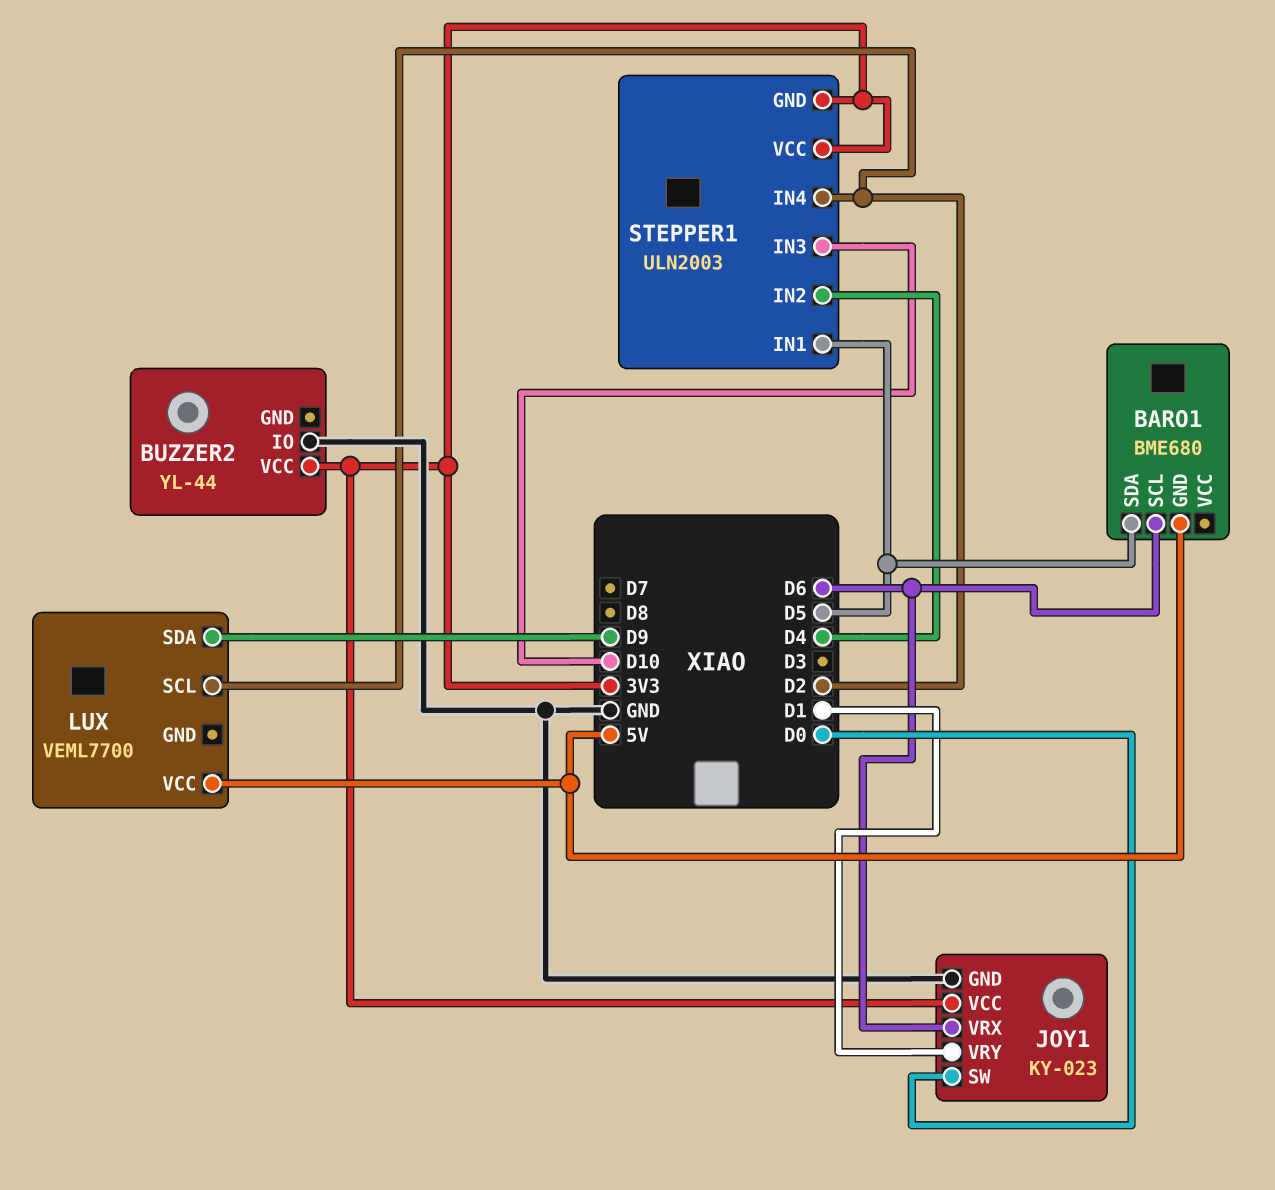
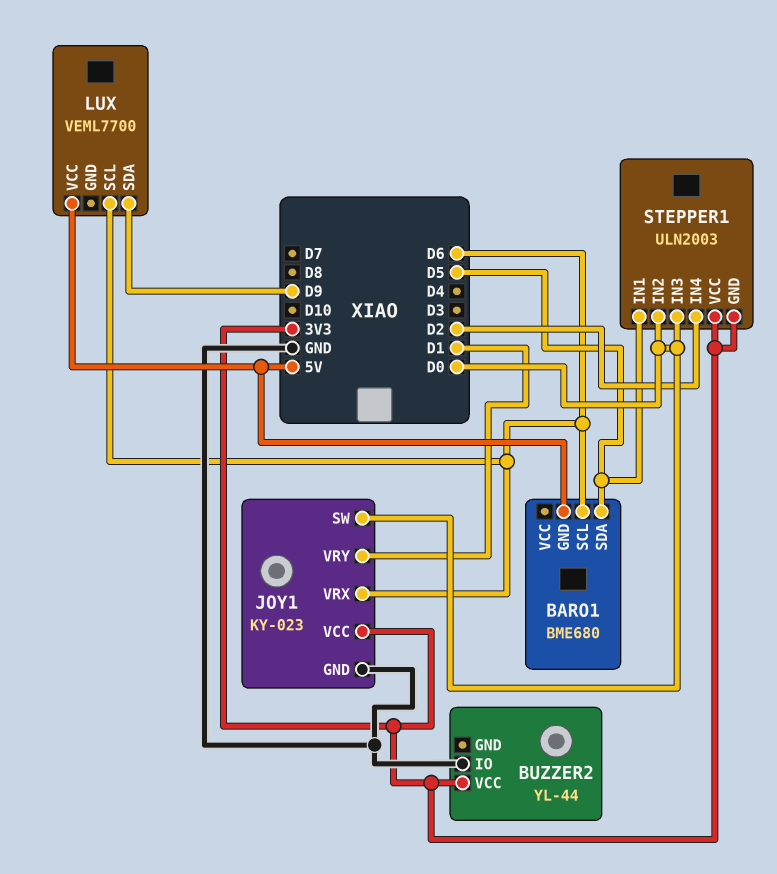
LUX pin SCL: D2 -> D6
STEPPER1 pin IN2: D4 -> D0
STEPPER1 pin IN3: D10 -> D0

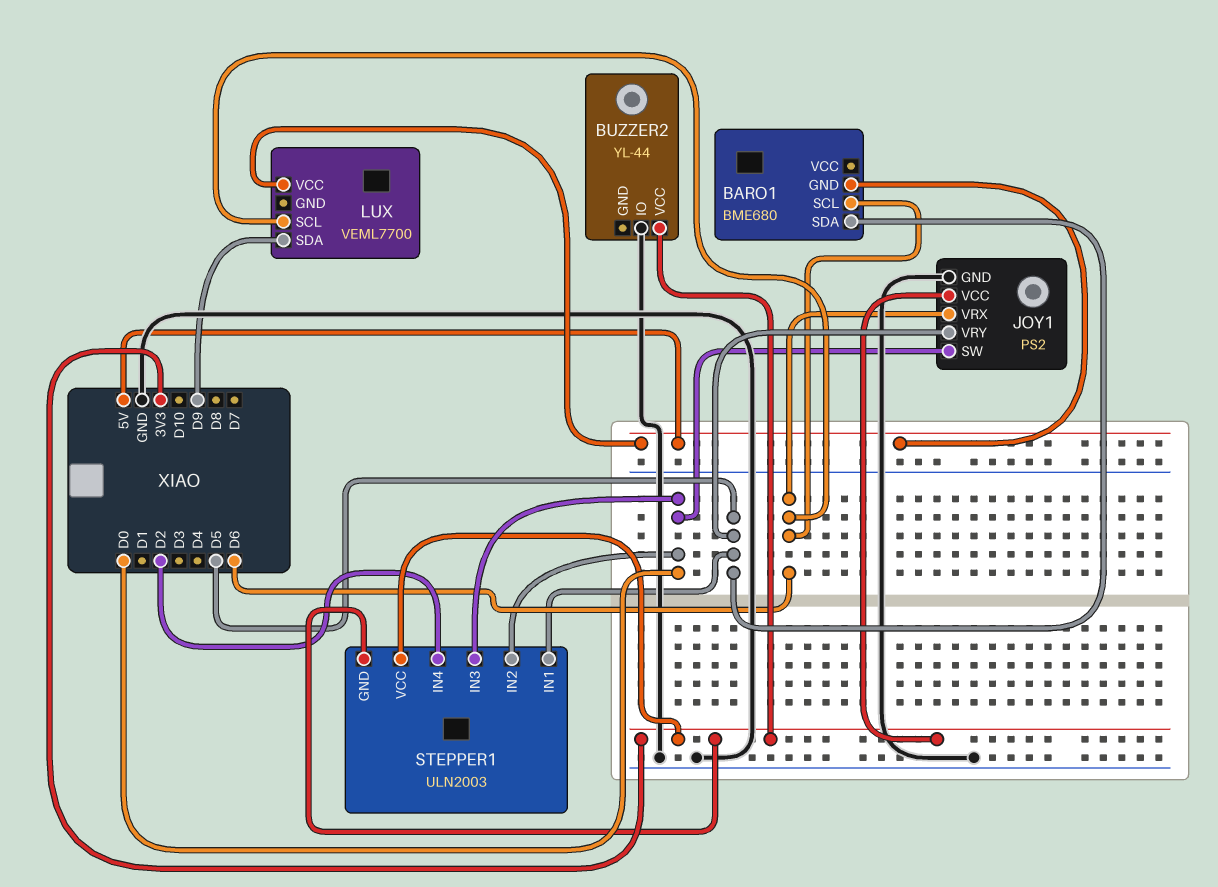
JOY1: KY-023 -> PS2
JOY1 pin VRY: D1 -> D5

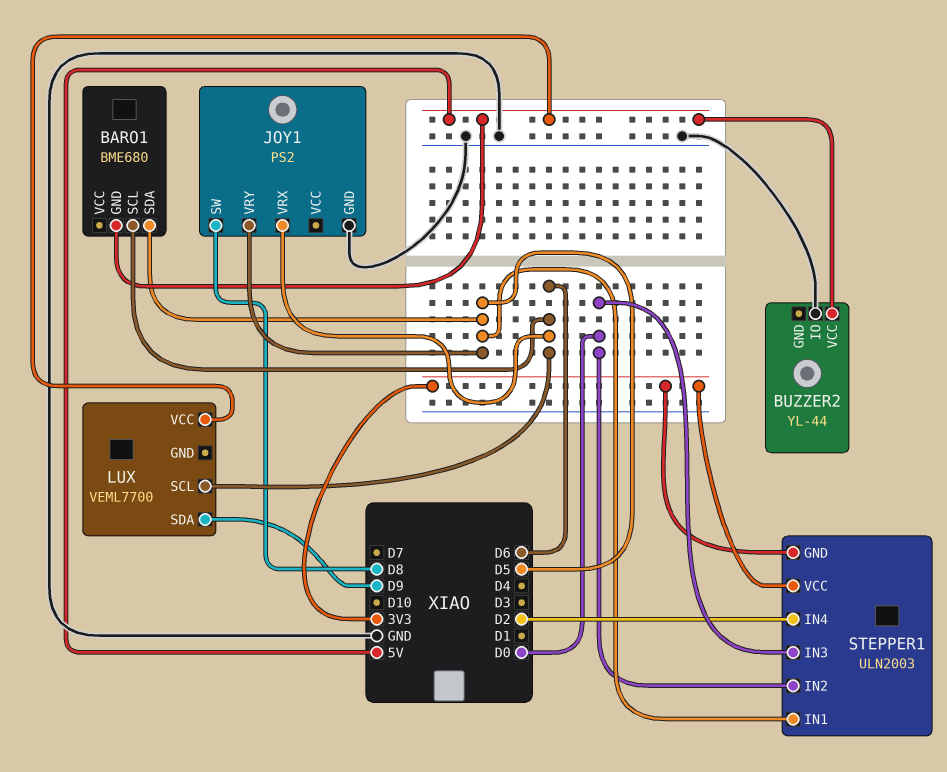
BUZZER2 pin VCC: 3V3 -> 5V
JOY1 pin SW: D0 -> D8
JOY1 pin VCC: 3V3 -> none

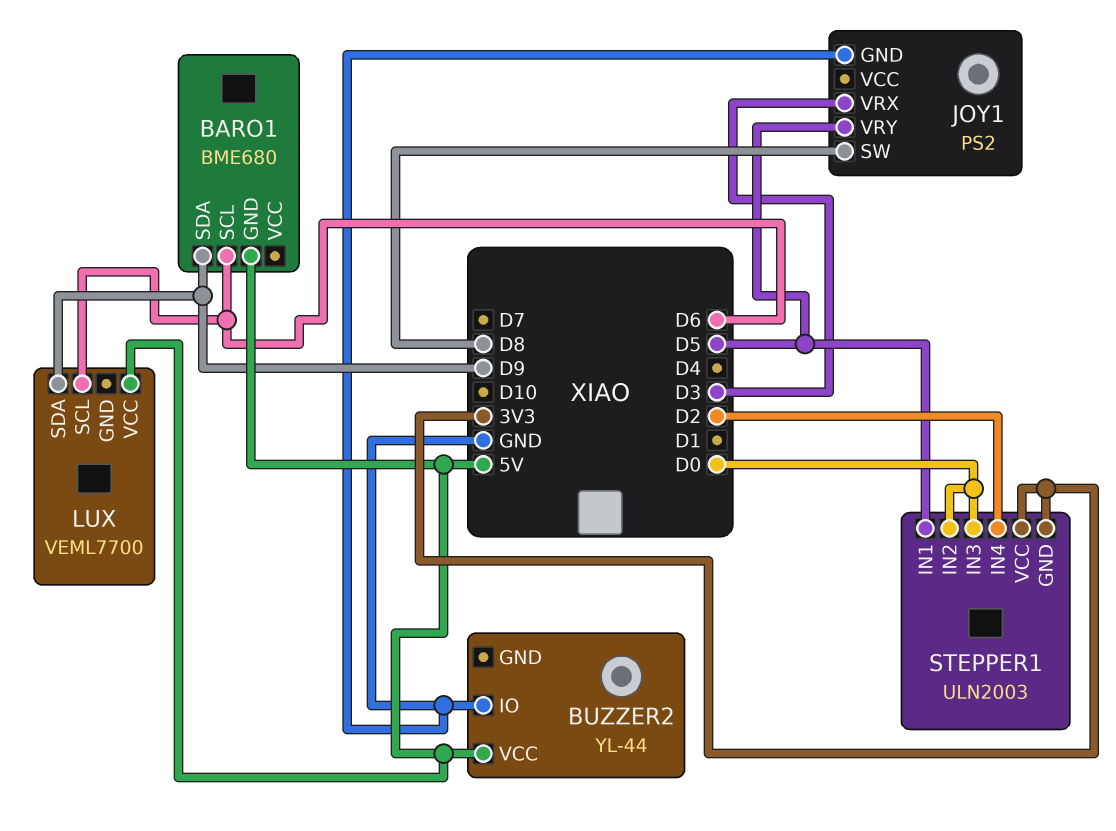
BARO1 pin SDA: D5 -> D9
JOY1 pin VRX: D6 -> D3

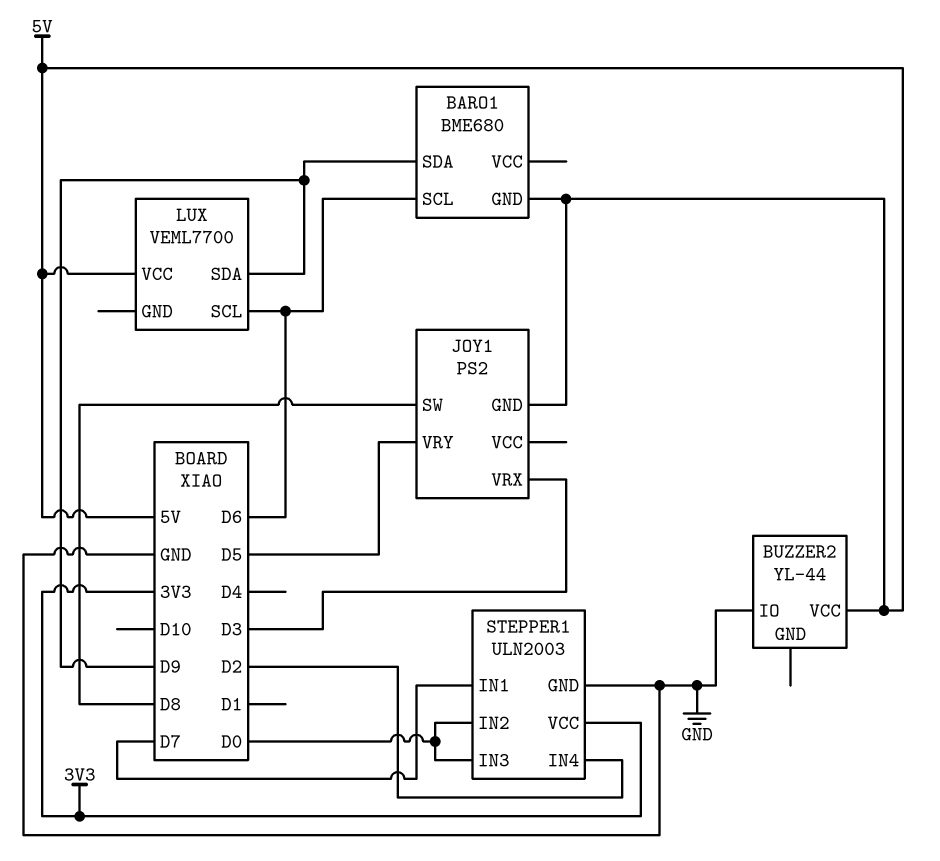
JOY1 pin GND: GND -> 5V
STEPPER1 pin GND: 3V3 -> GND
STEPPER1 pin IN1: D5 -> D7

